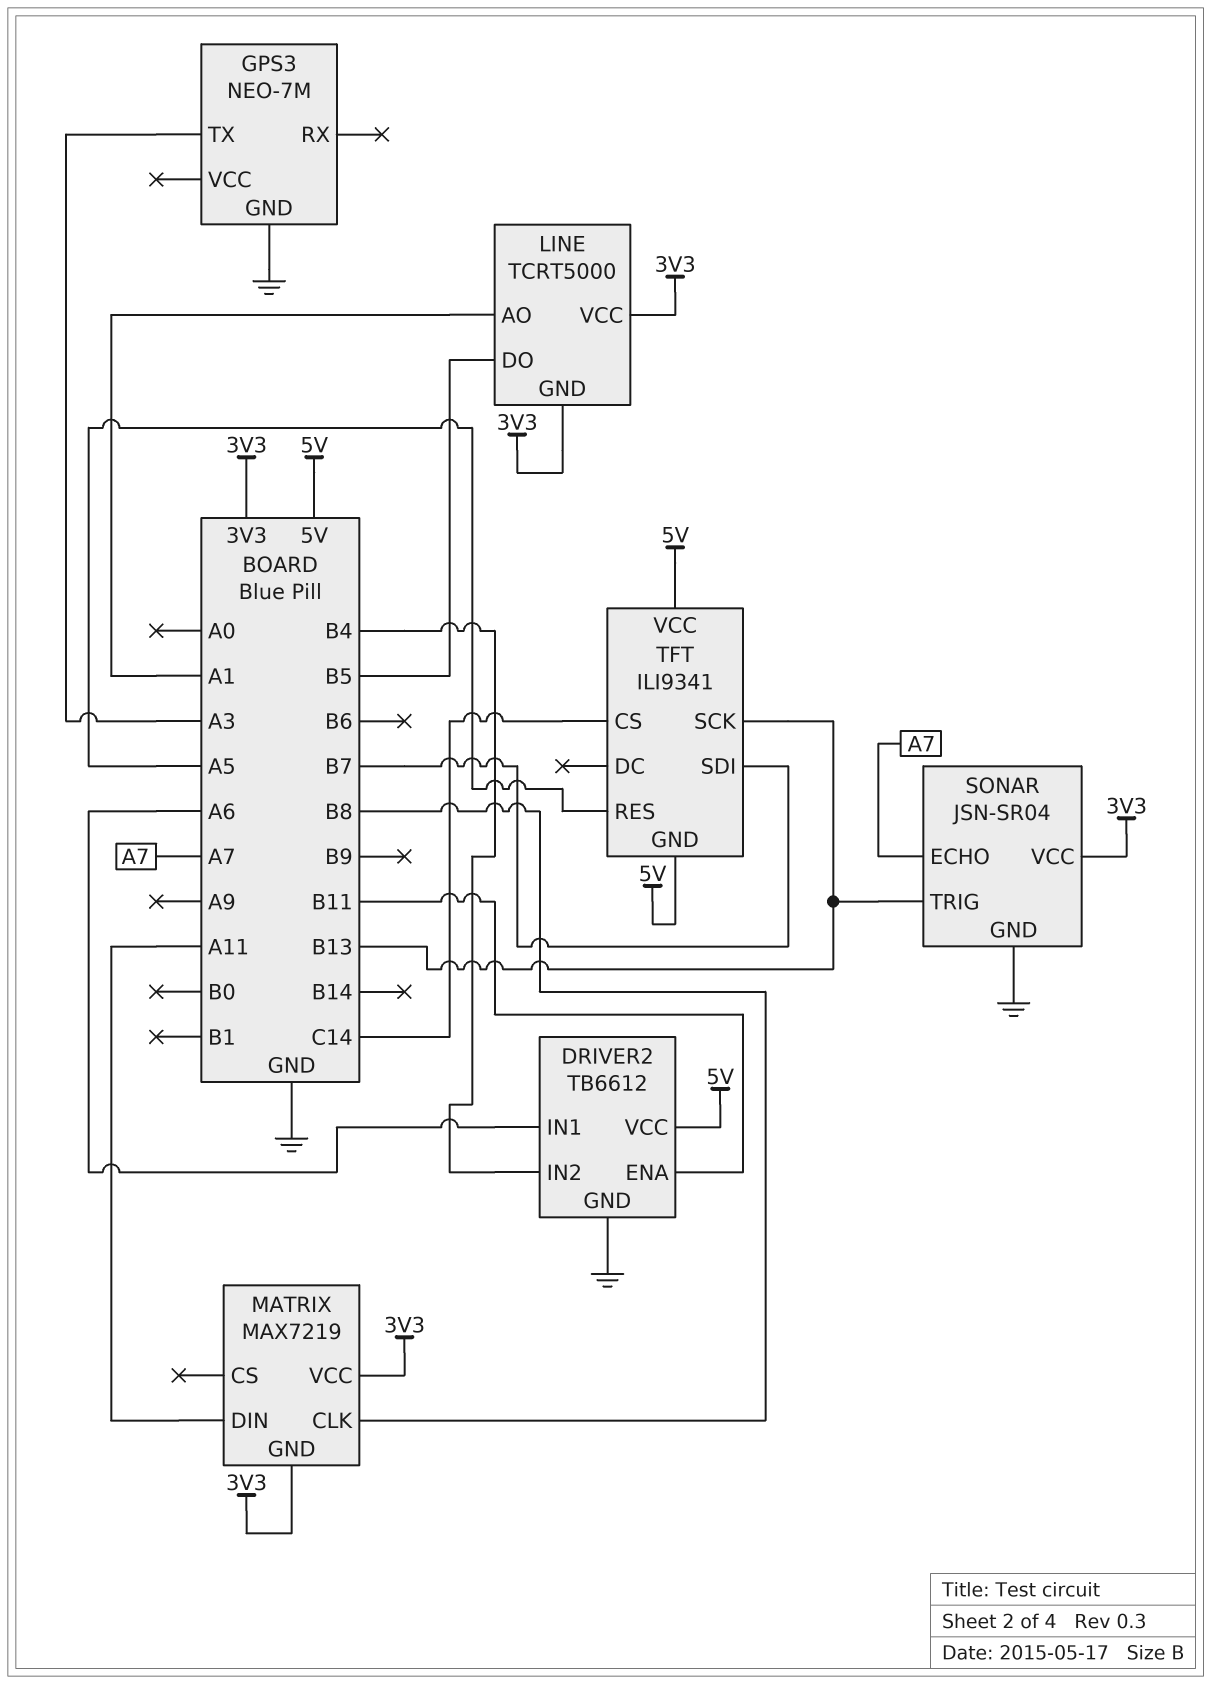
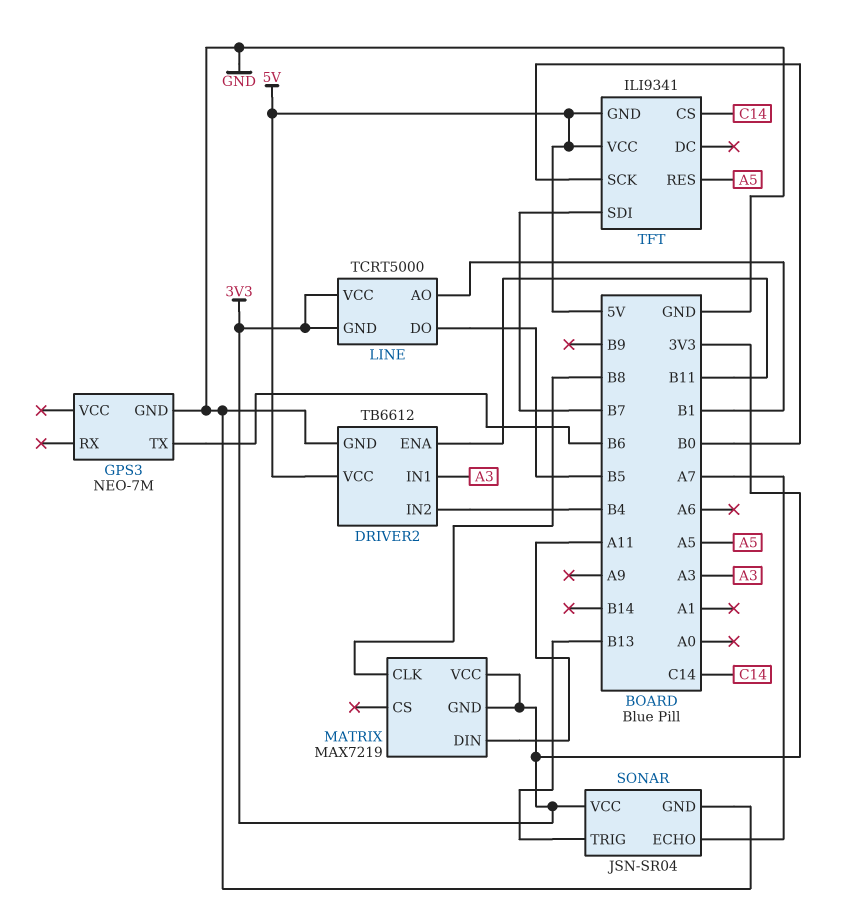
DRIVER2 pin IN1: A6 -> A3
GPS3 pin TX: A3 -> B6
LINE pin AO: A1 -> B1
TFT pin SCK: B13 -> B0

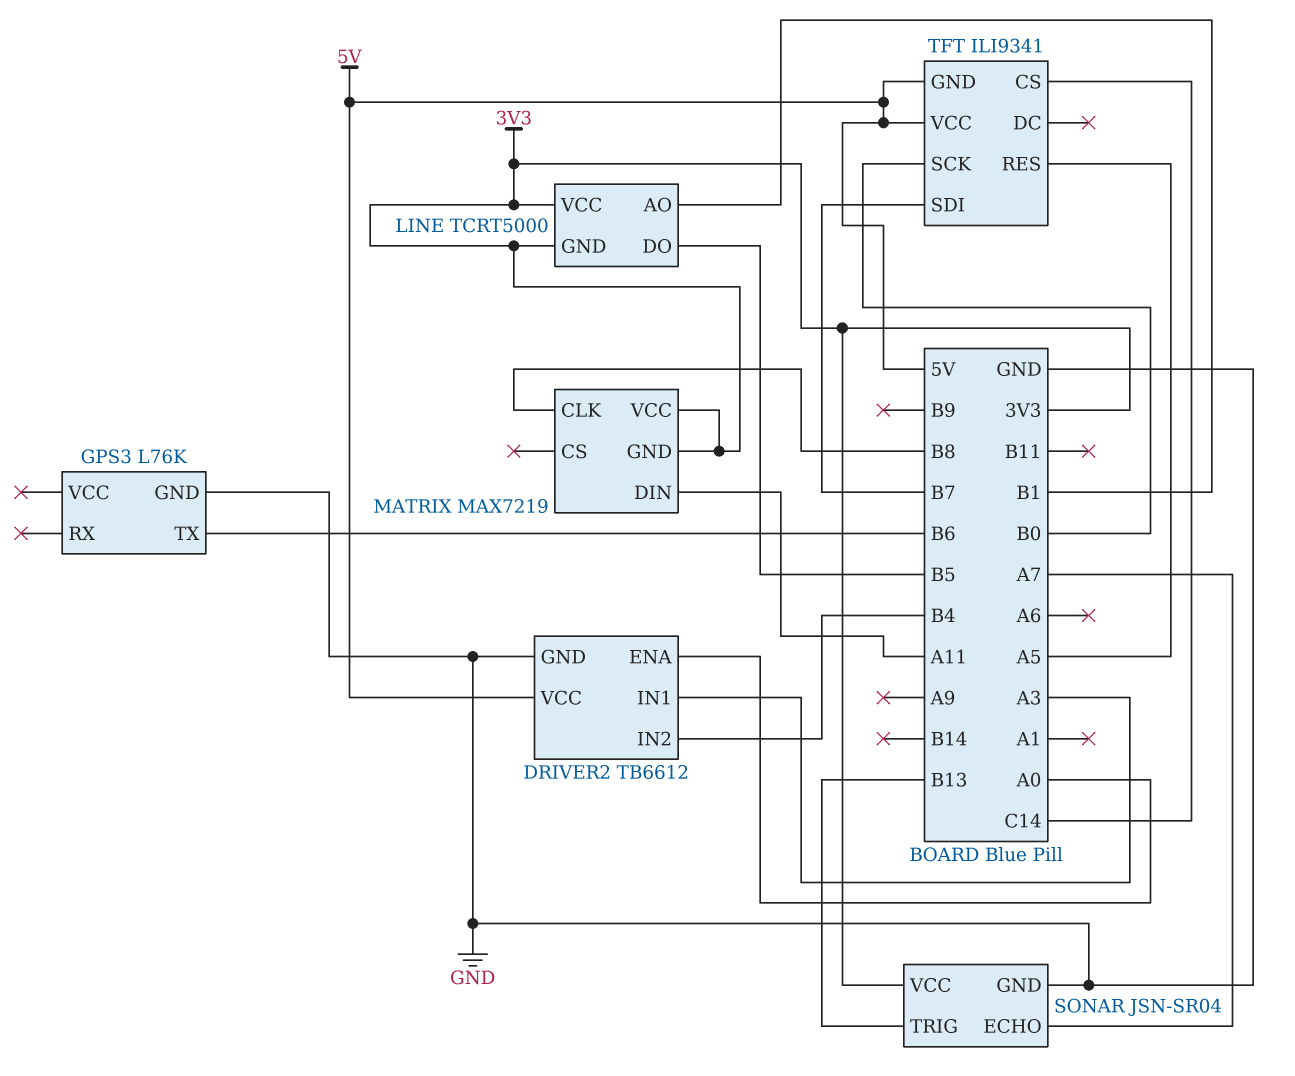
DRIVER2 pin ENA: B11 -> A0
GPS3: NEO-7M -> L76K

